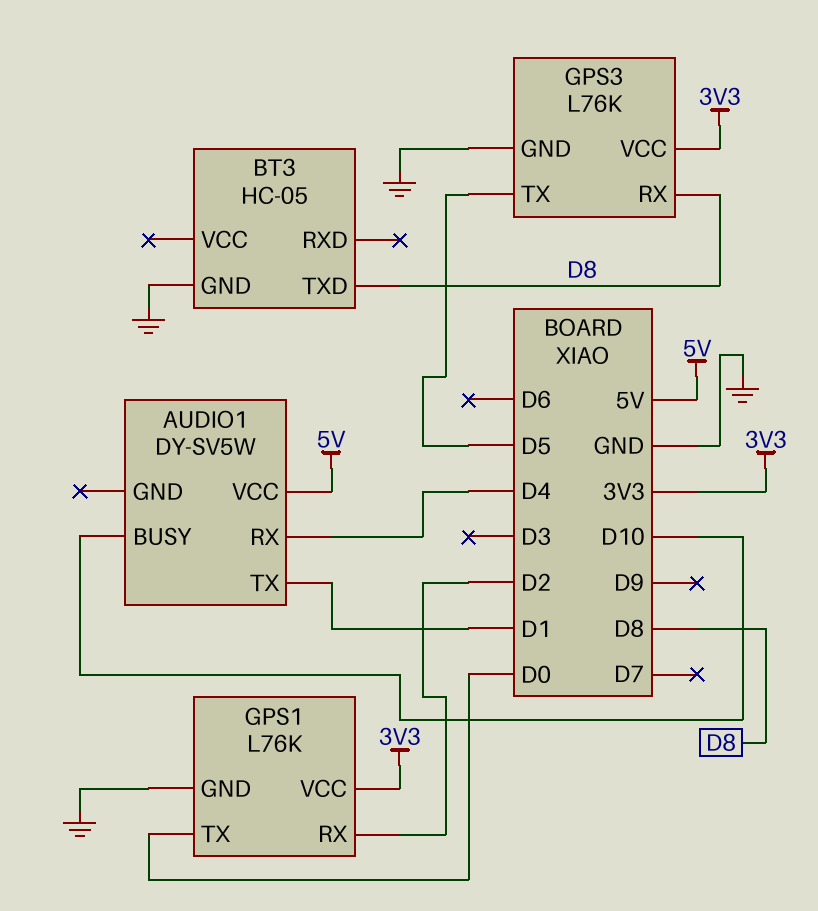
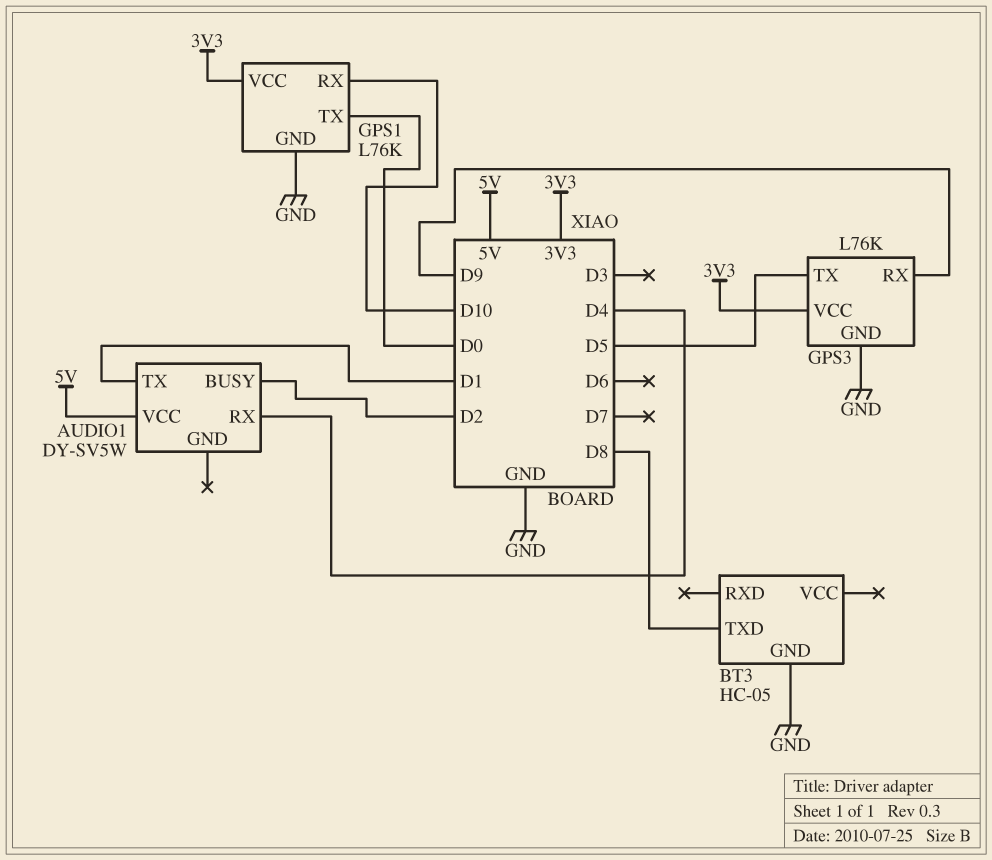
AUDIO1 pin BUSY: D10 -> D2
GPS1 pin RX: D2 -> D10
GPS3 pin RX: D8 -> D9

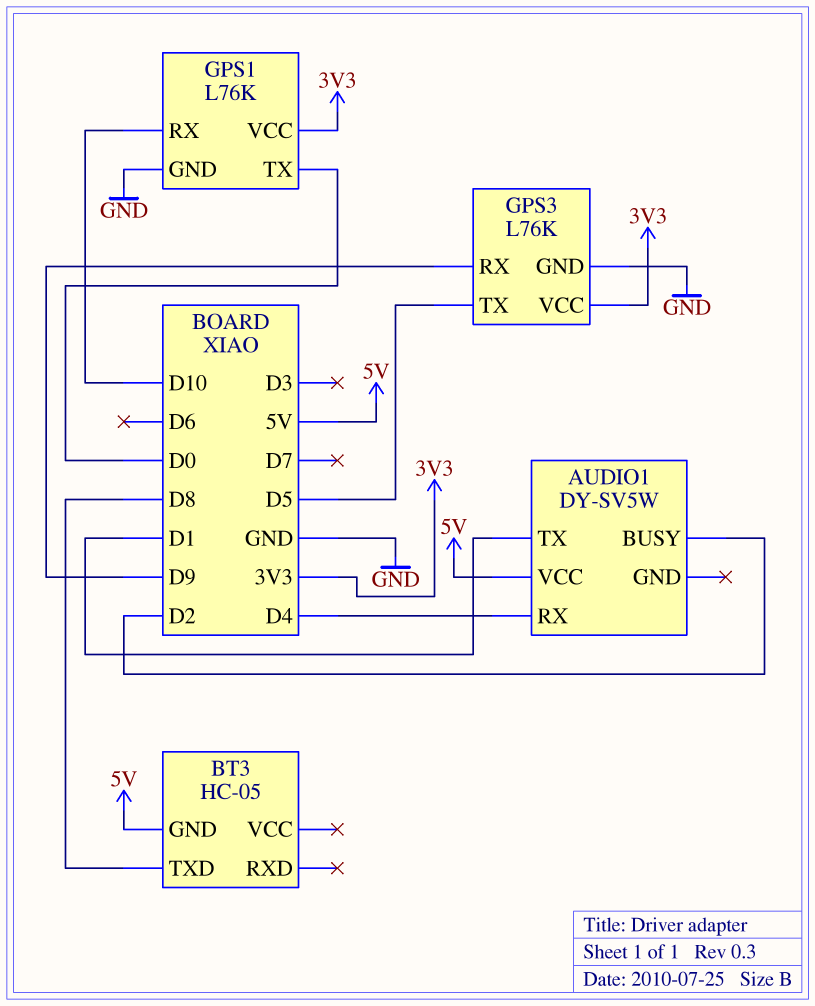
BT3 pin GND: GND -> 5V

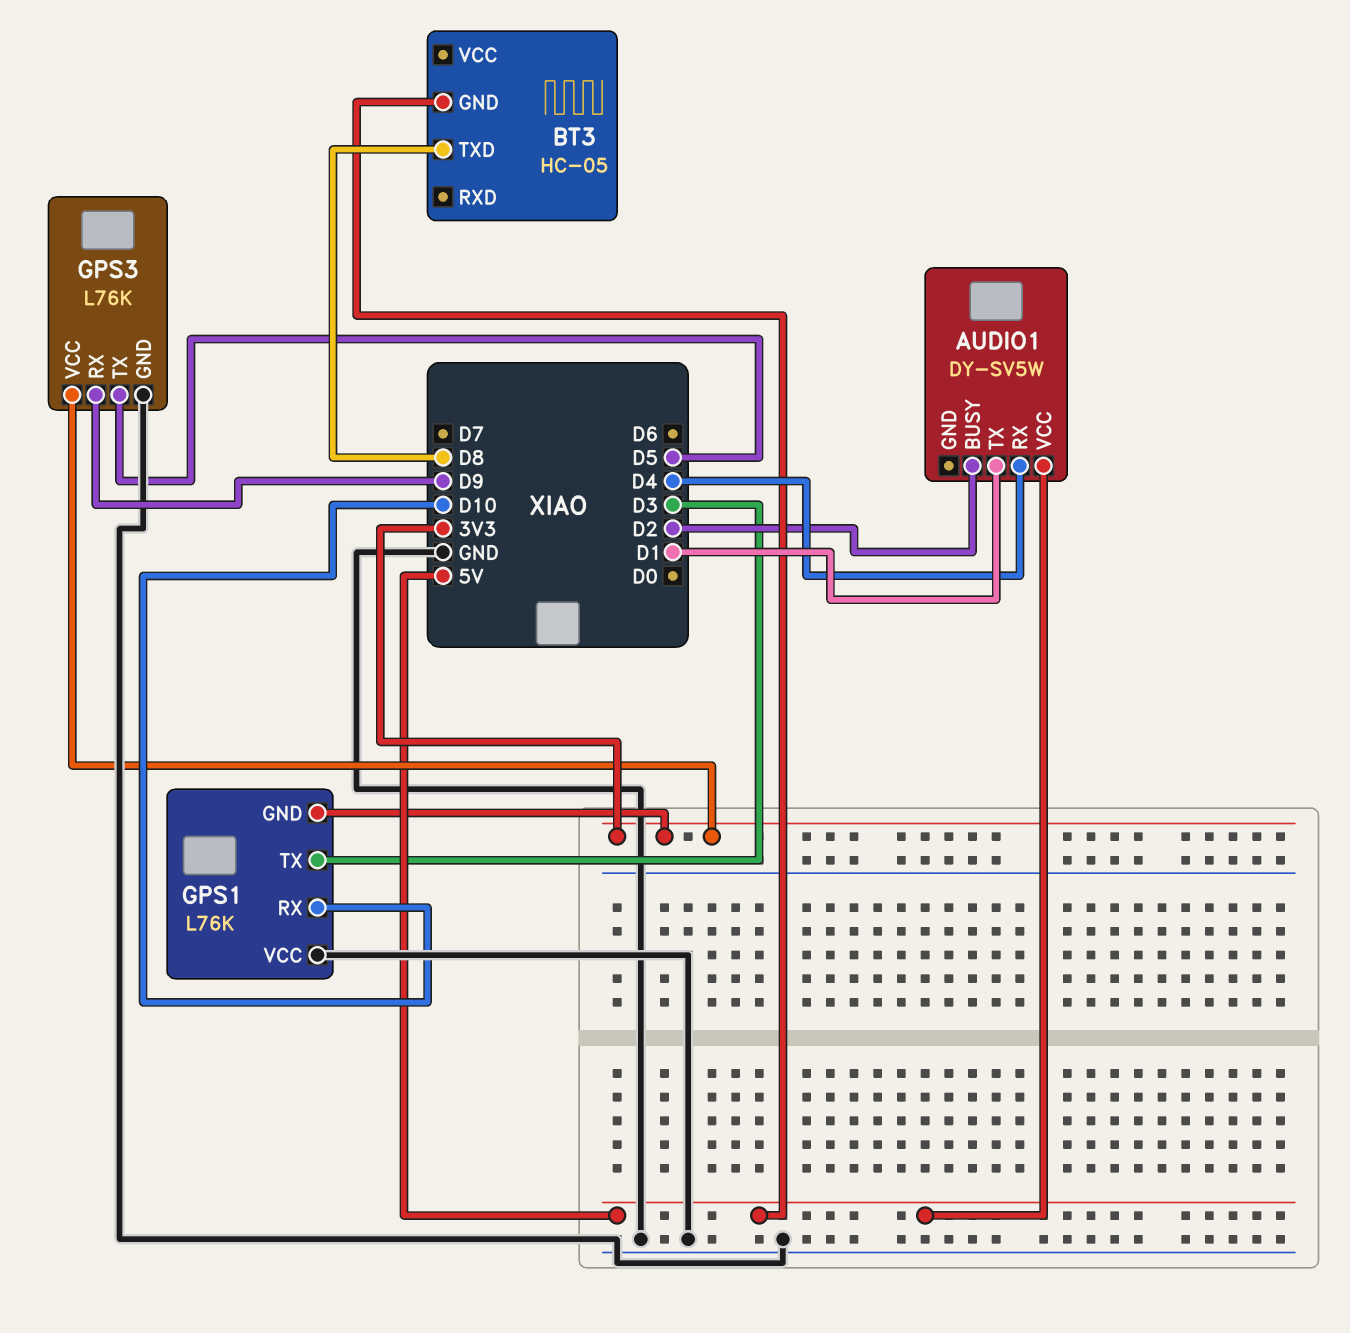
GPS1 pin GND: GND -> 3V3
GPS1 pin TX: D0 -> D3
GPS1 pin VCC: 3V3 -> GND

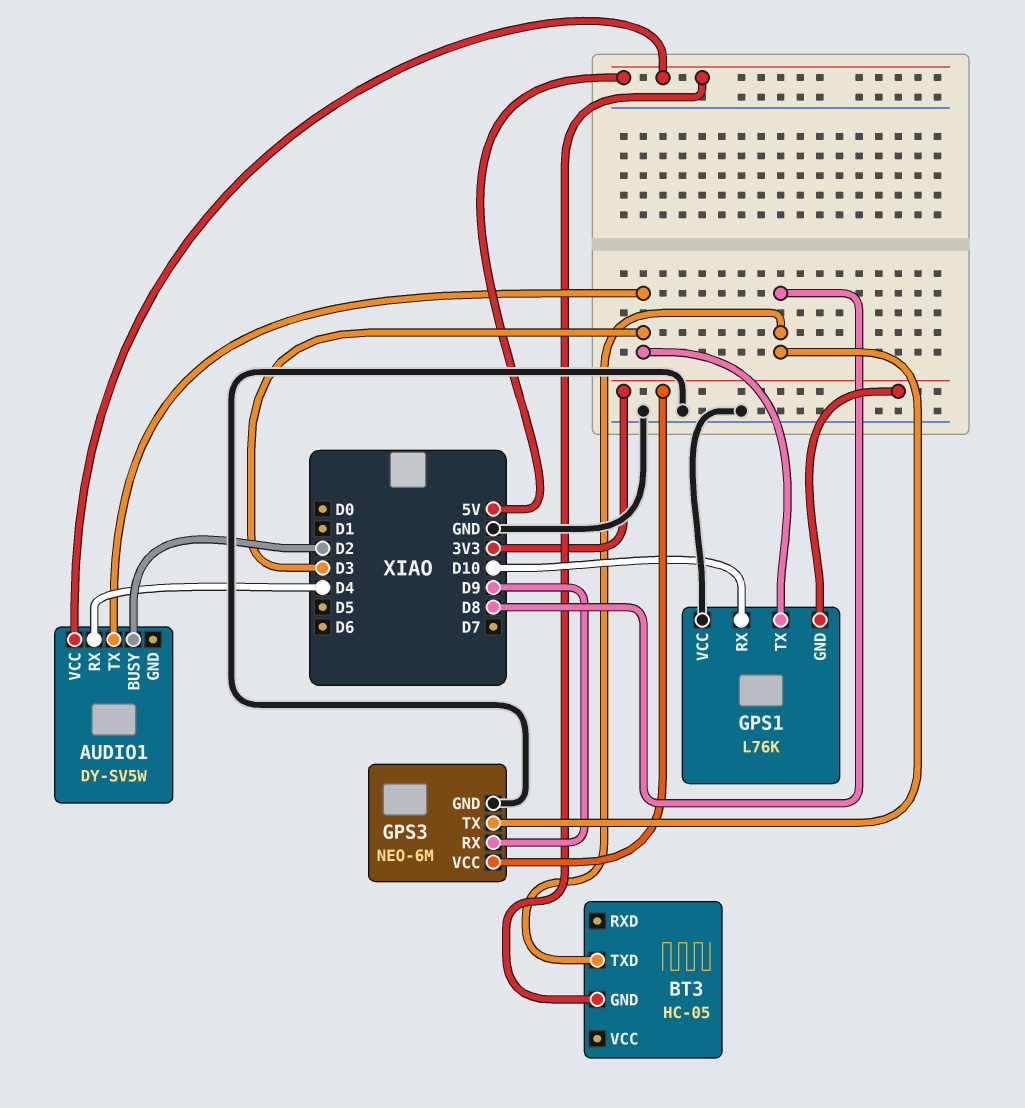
AUDIO1 pin TX: D1 -> D3
GPS3: L76K -> NEO-6M
GPS3 pin TX: D5 -> D8

